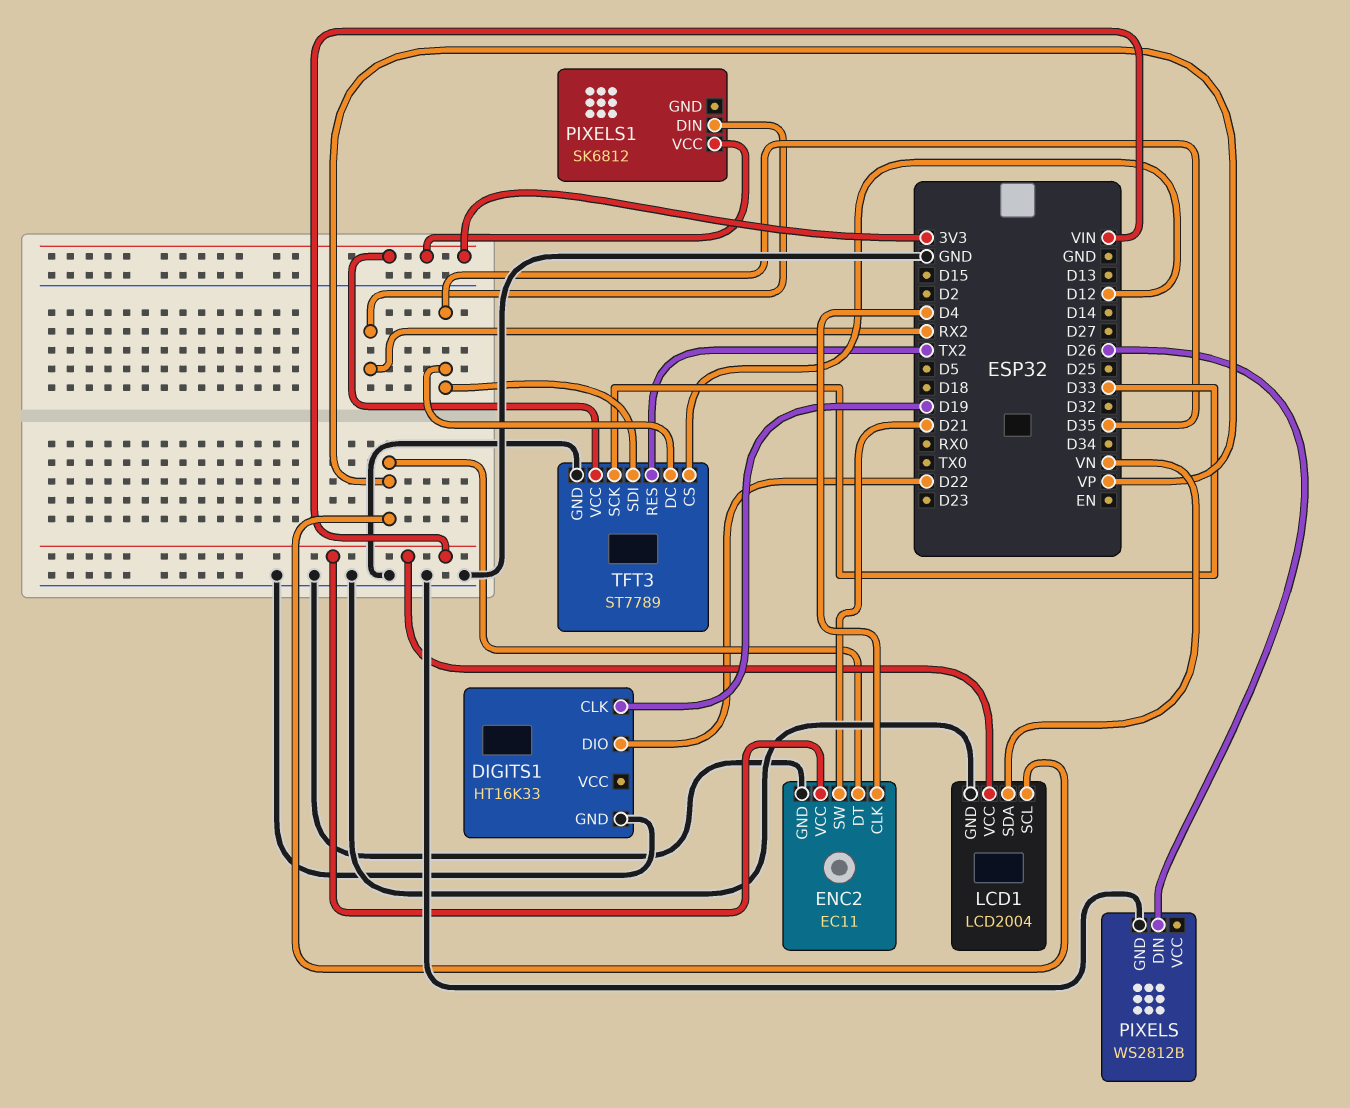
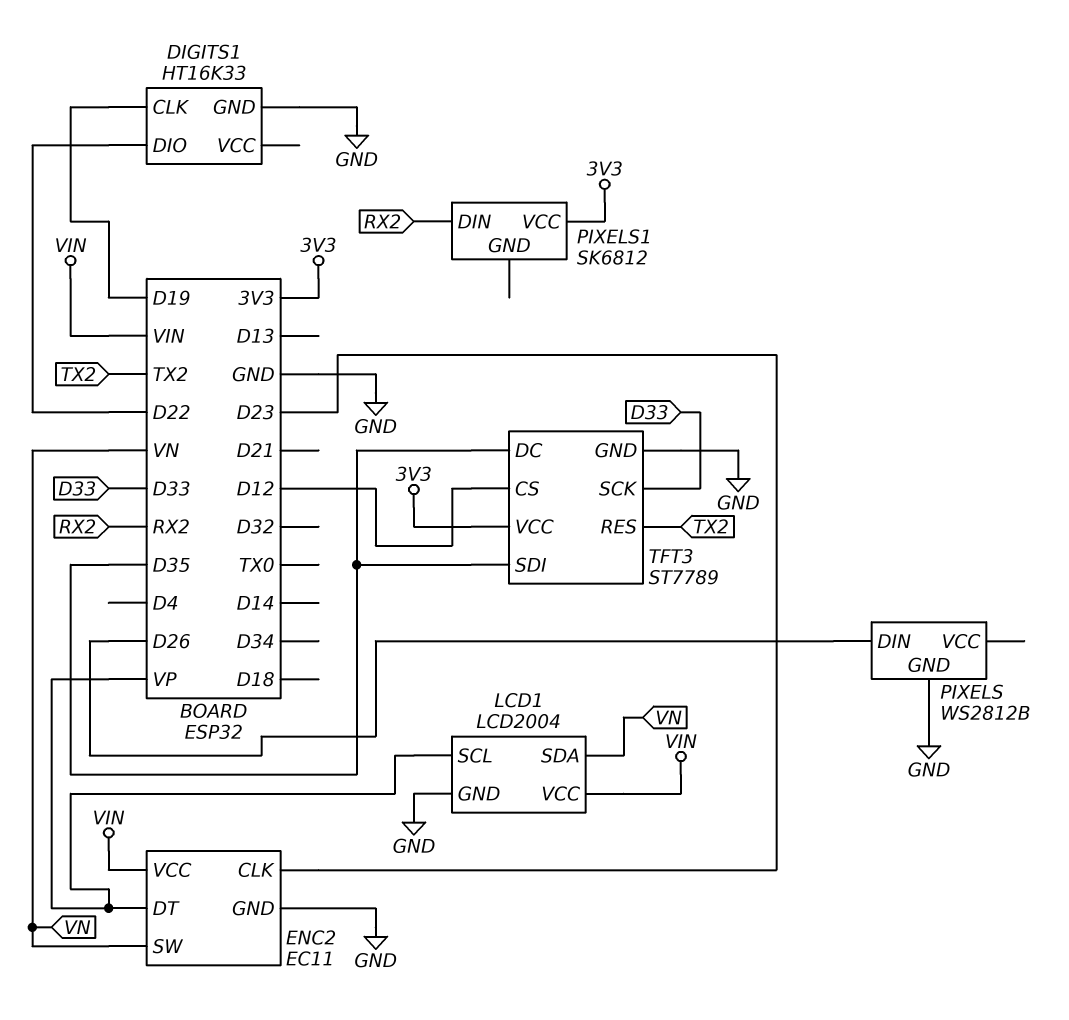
ENC2 pin CLK: D4 -> D23
ENC2 pin SW: D21 -> VN

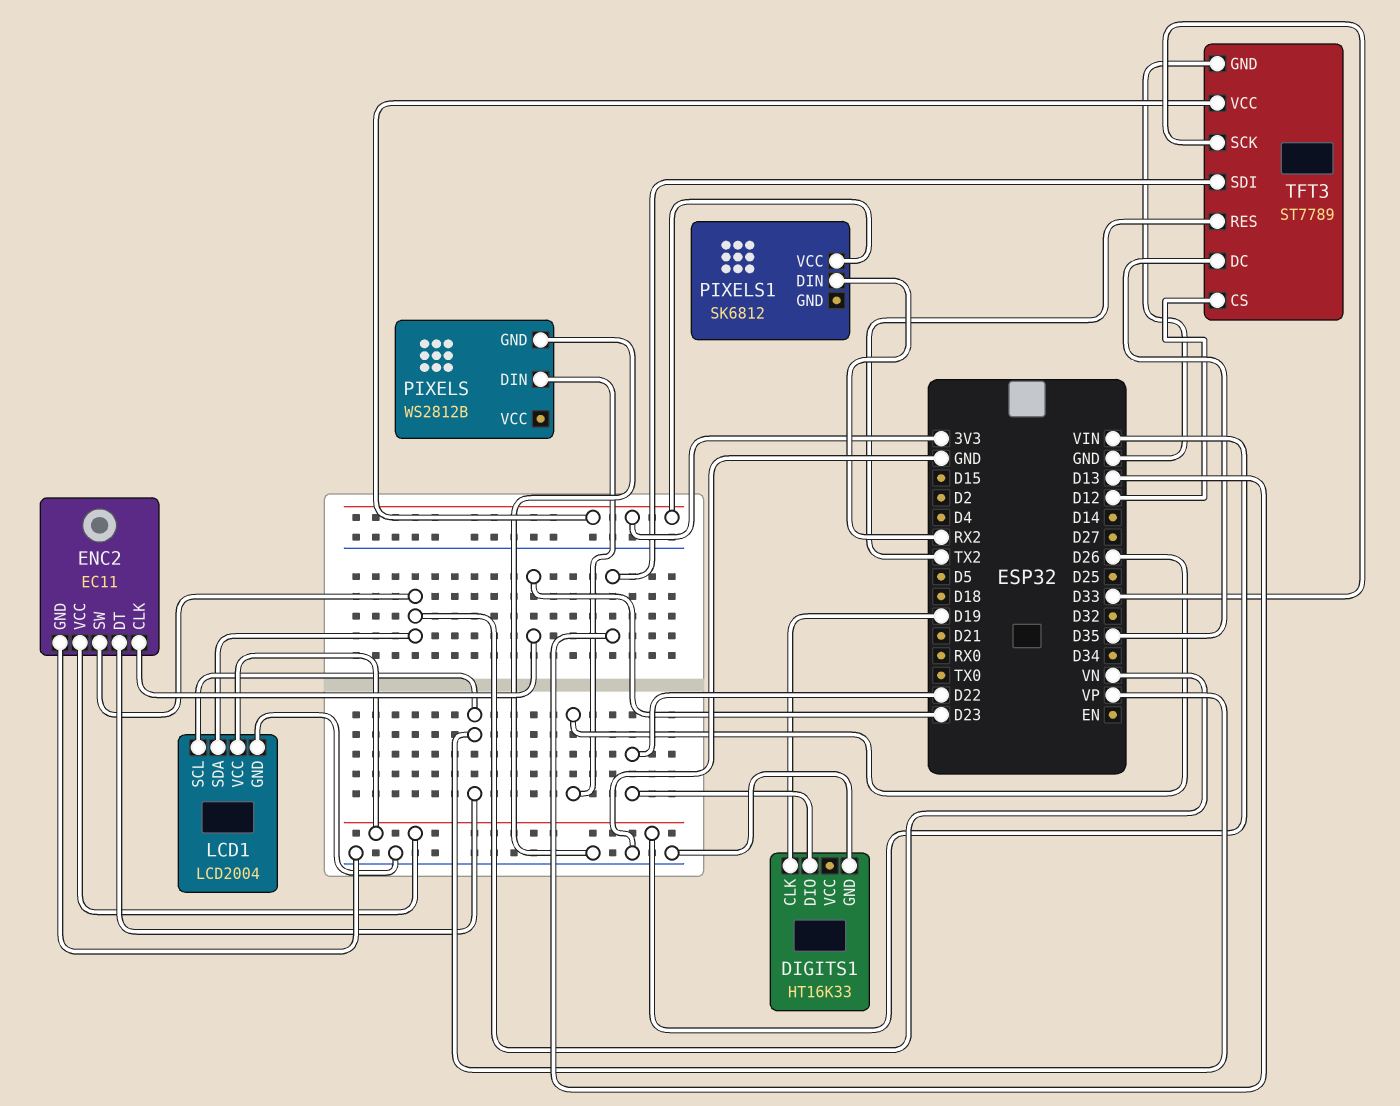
TFT3 pin SDI: D35 -> D13

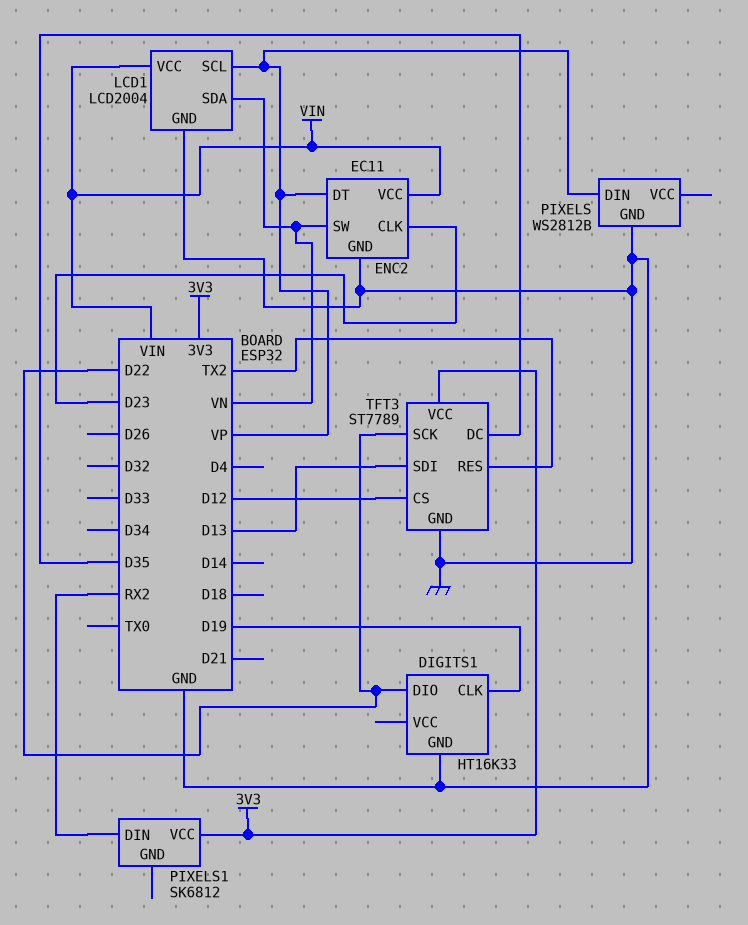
PIXELS pin DIN: D26 -> VP
TFT3 pin SCK: D33 -> D22

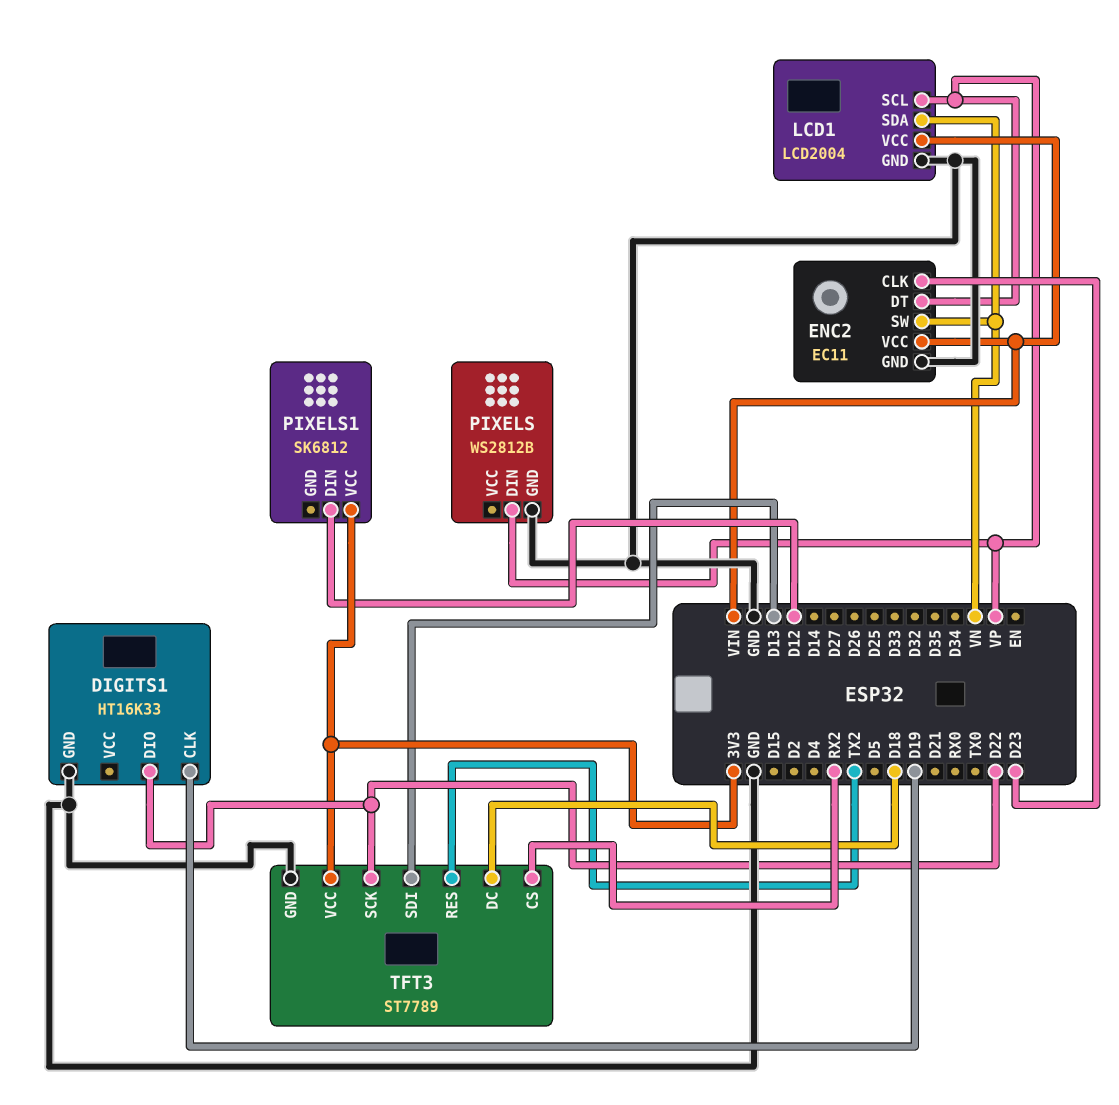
PIXELS1 pin DIN: RX2 -> D12
TFT3 pin CS: D12 -> RX2
TFT3 pin DC: D35 -> D18

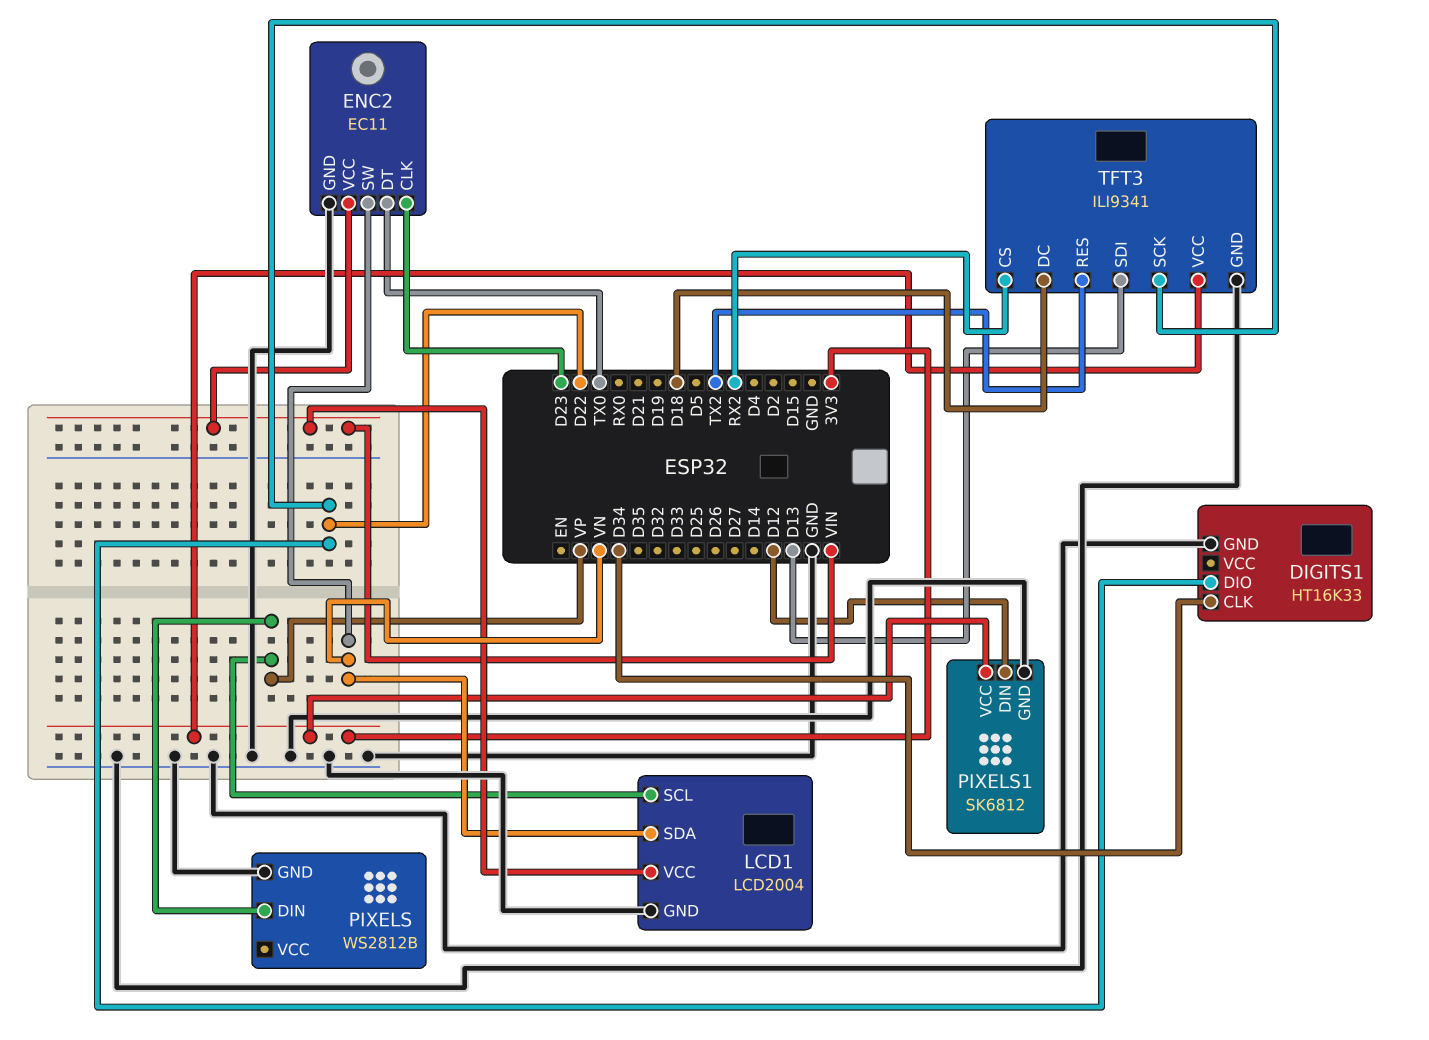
DIGITS1 pin CLK: D19 -> D34
ENC2 pin DT: VP -> TX0
PIXELS1 pin GND: none -> GND
TFT3: ST7789 -> ILI9341

